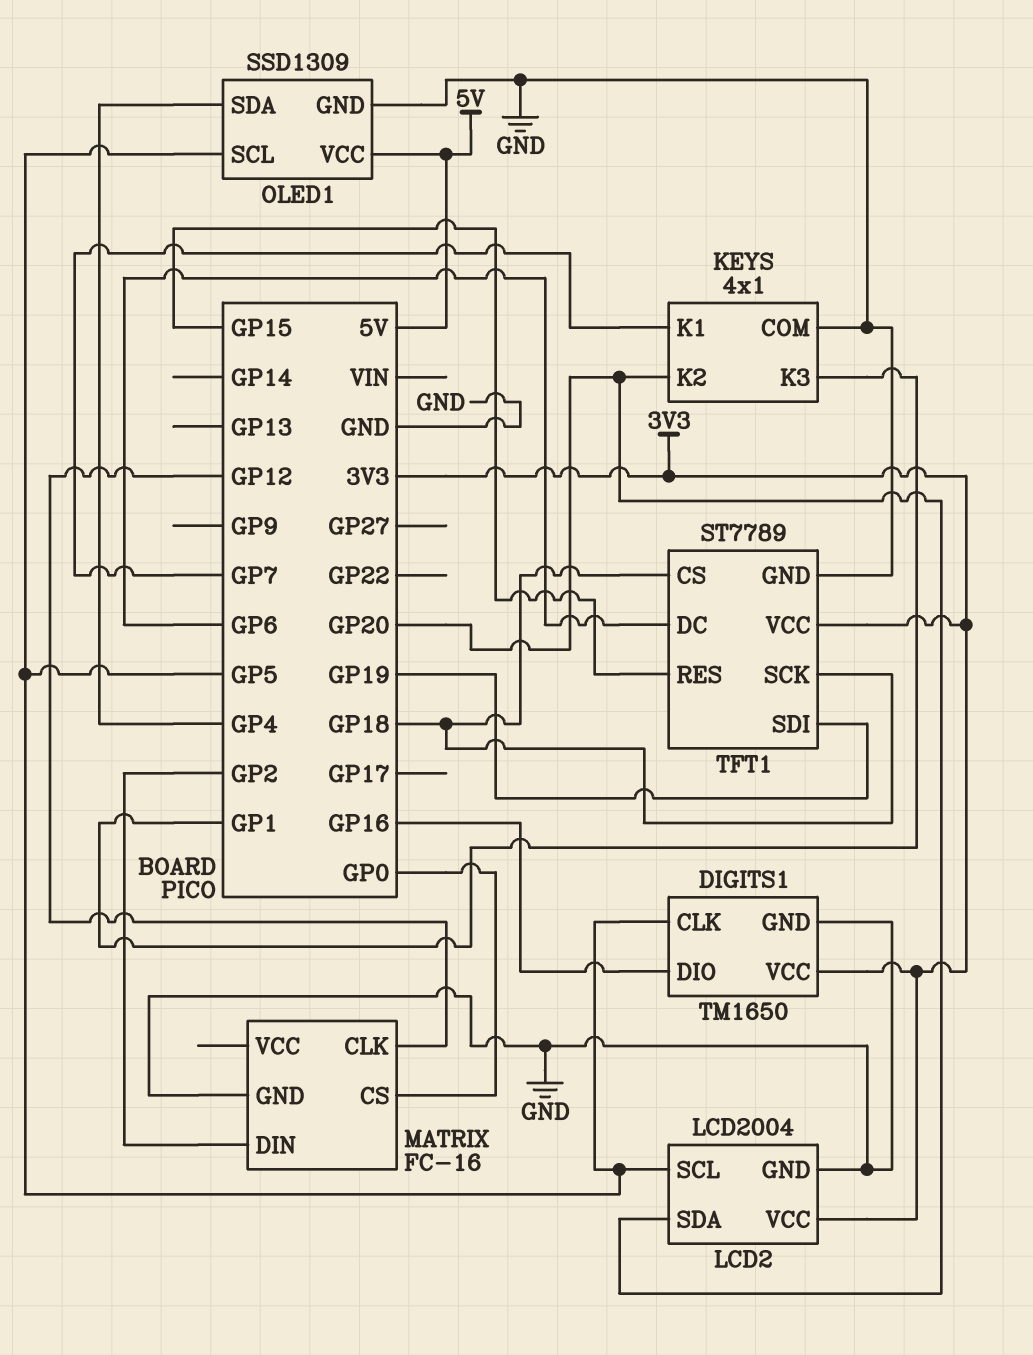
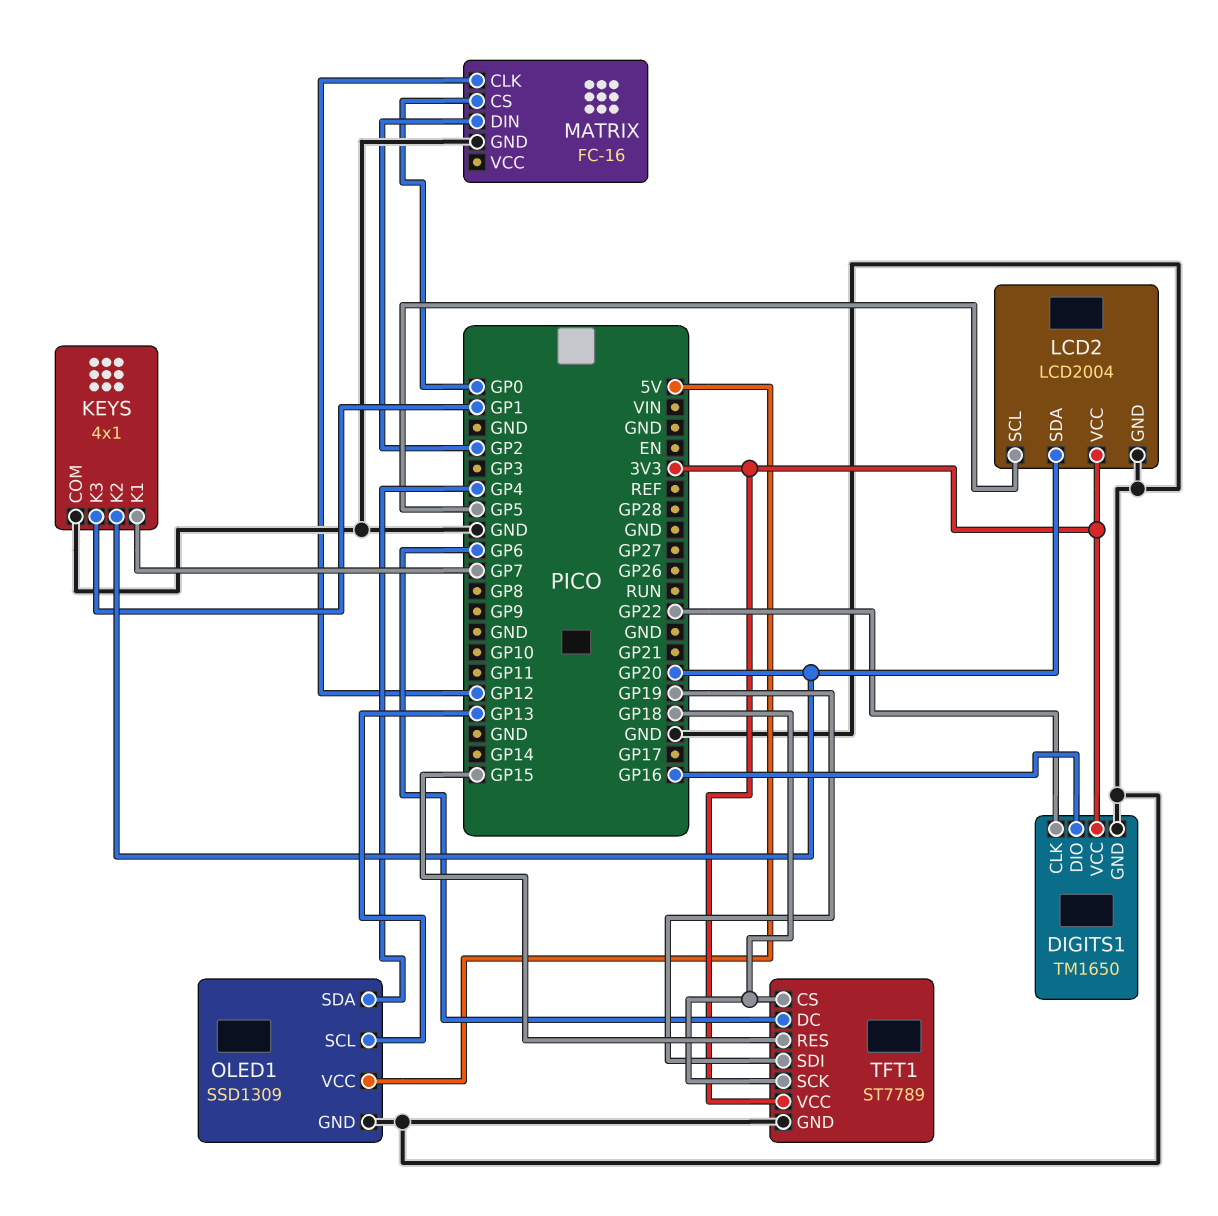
DIGITS1 pin CLK: GP5 -> GP22
OLED1 pin SCL: GP5 -> GP13

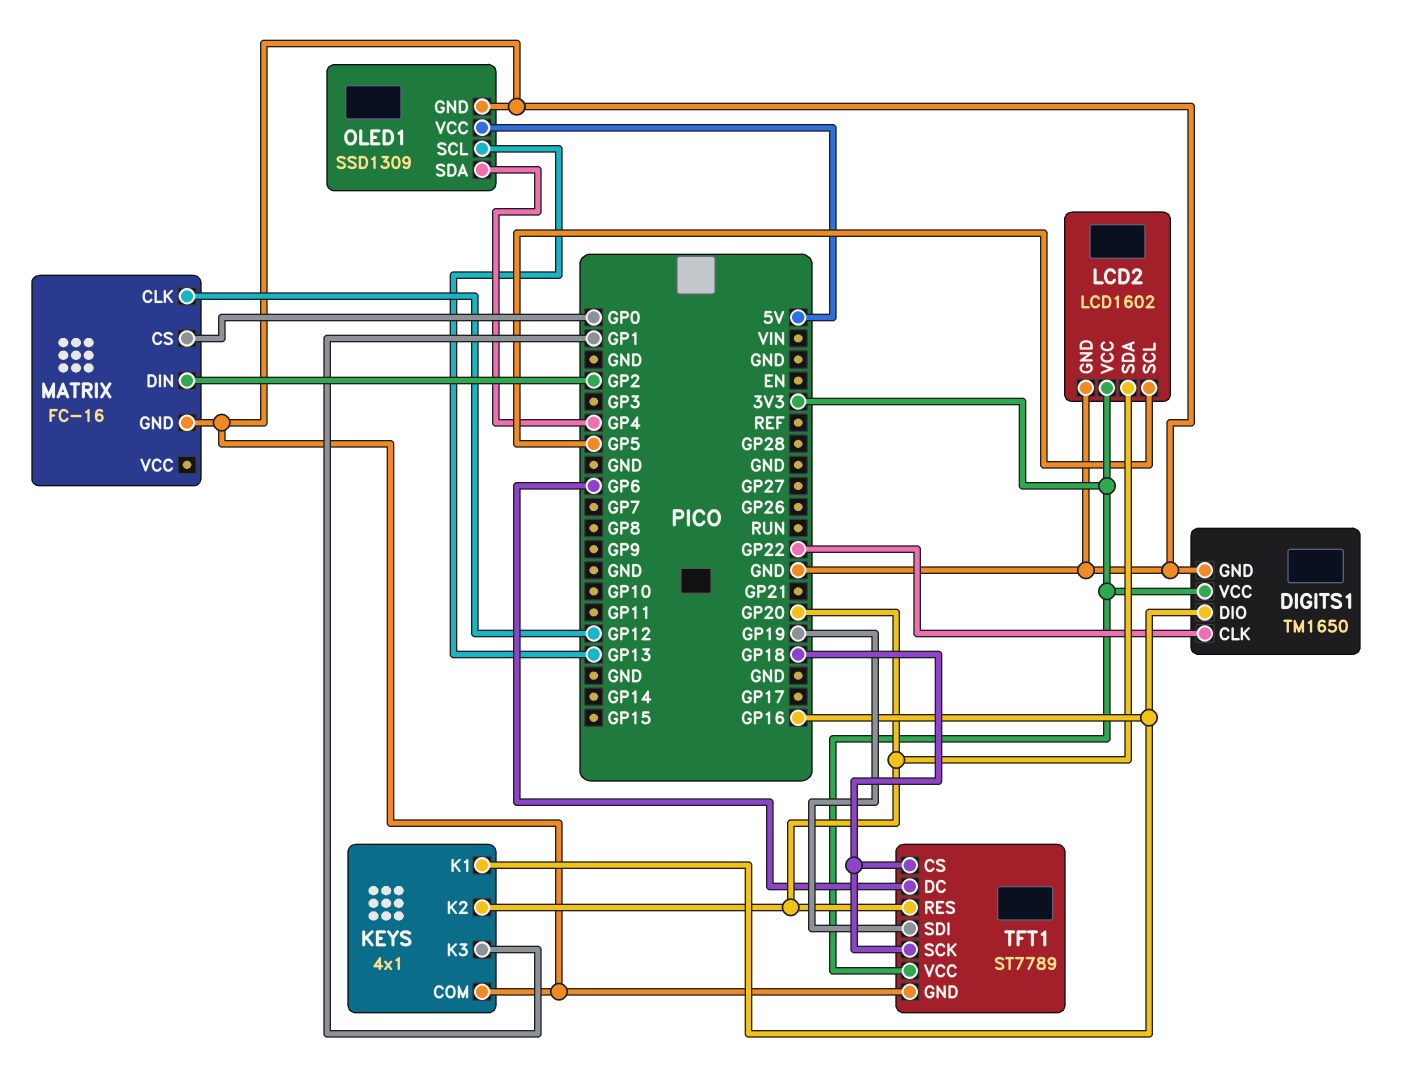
KEYS pin K1: GP7 -> GP16
LCD2: LCD2004 -> LCD1602
TFT1 pin RES: GP15 -> GP20

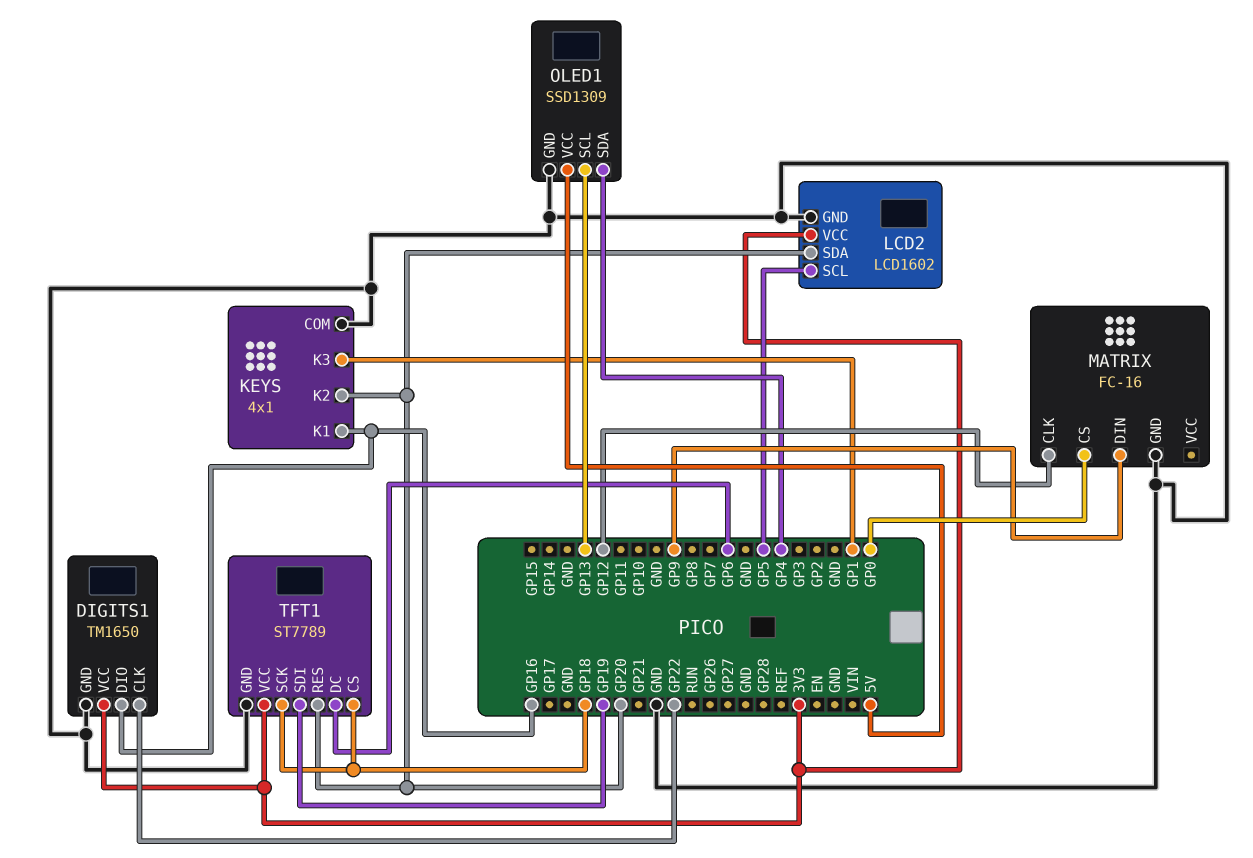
MATRIX pin DIN: GP2 -> GP9

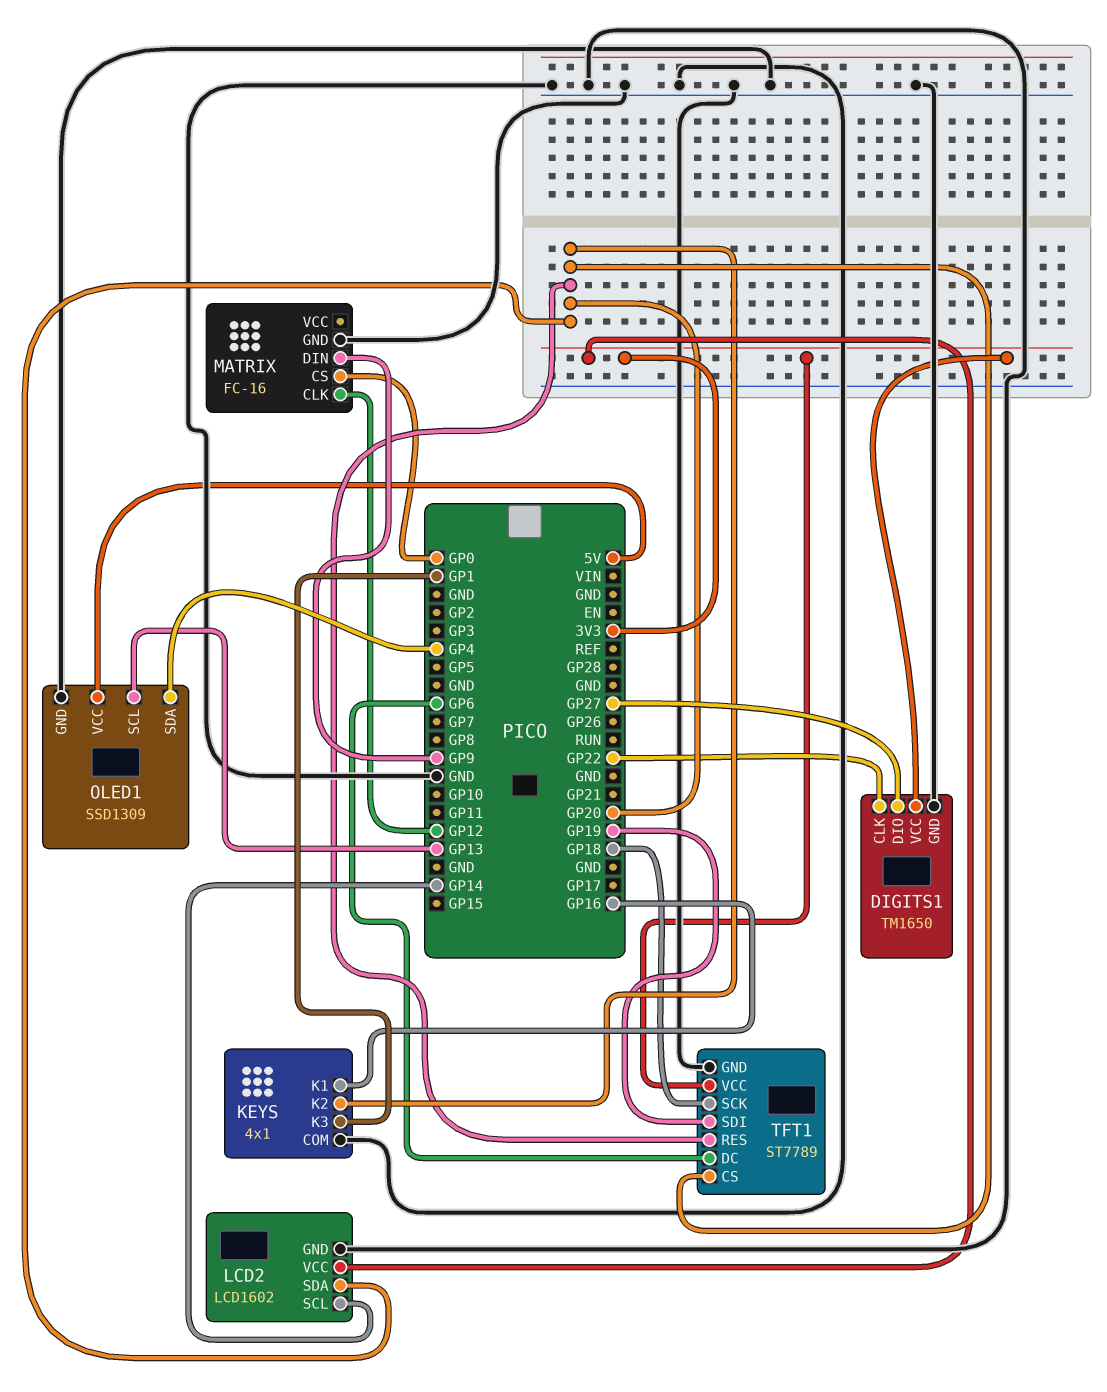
DIGITS1 pin DIO: GP16 -> GP27
LCD2 pin SCL: GP5 -> GP14
TFT1 pin CS: GP18 -> GP20

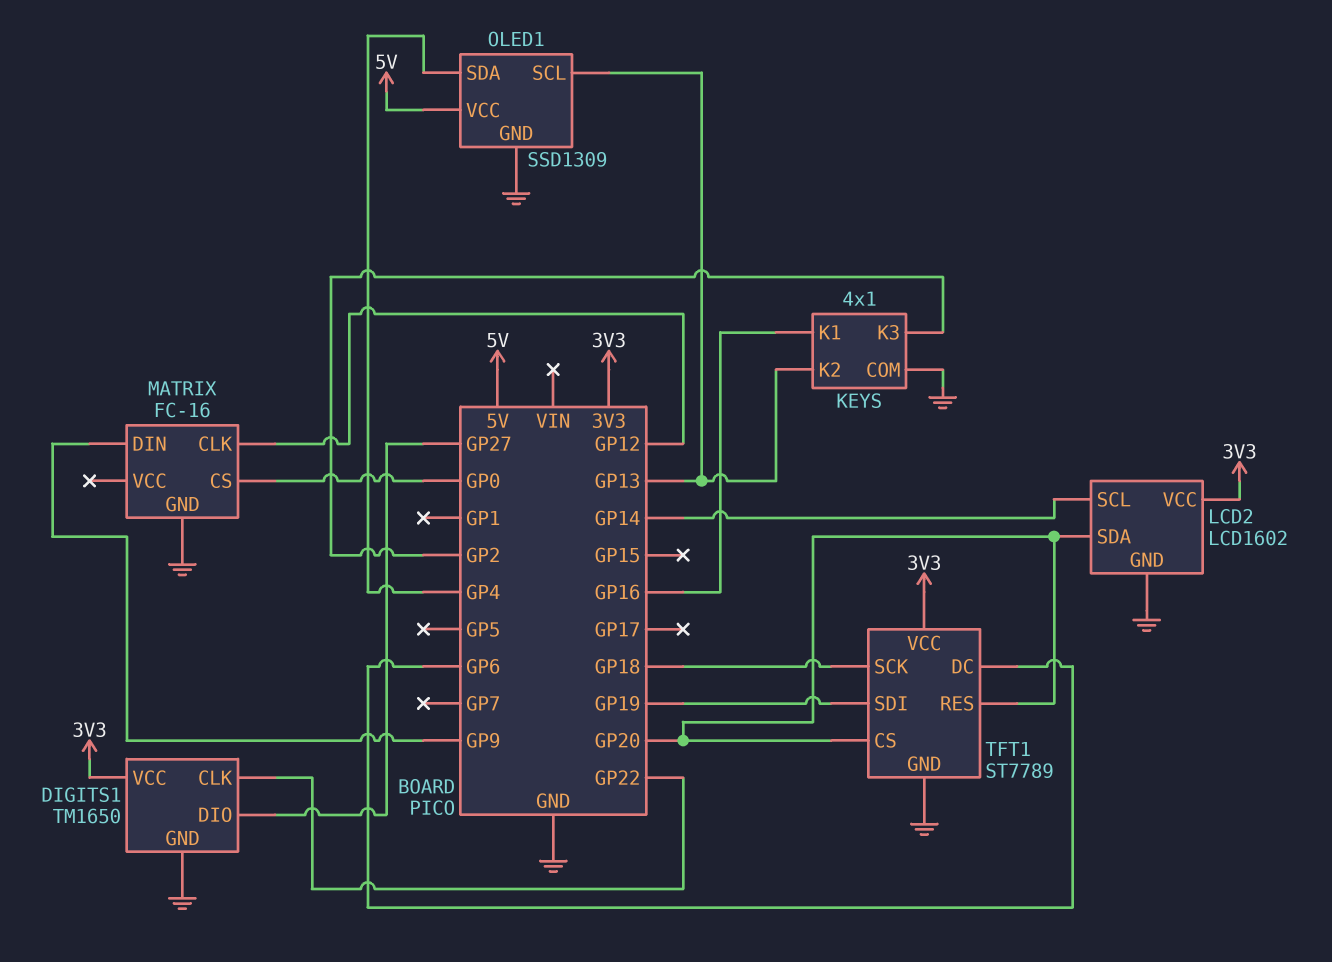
KEYS pin K2: GP20 -> GP13
KEYS pin K3: GP1 -> GP2

